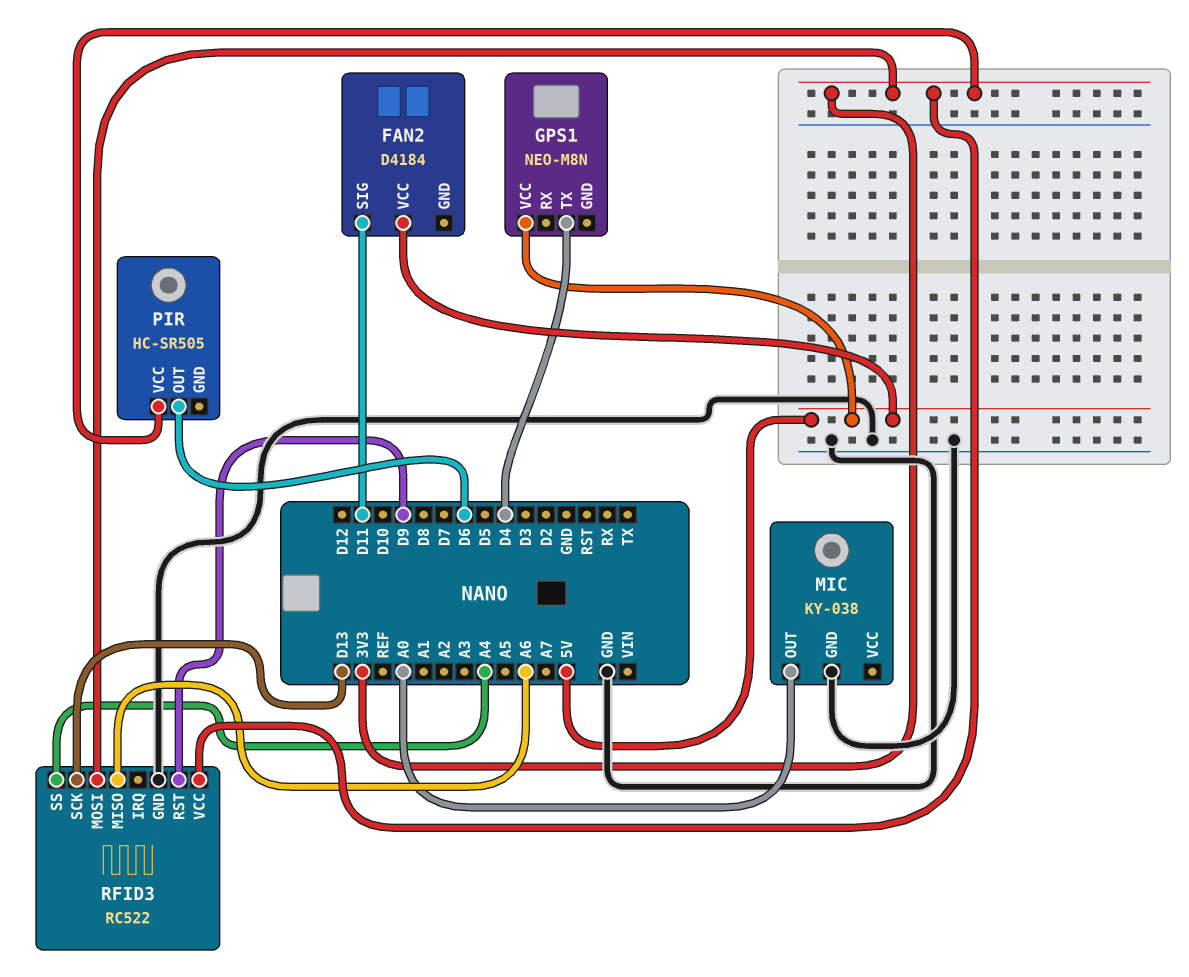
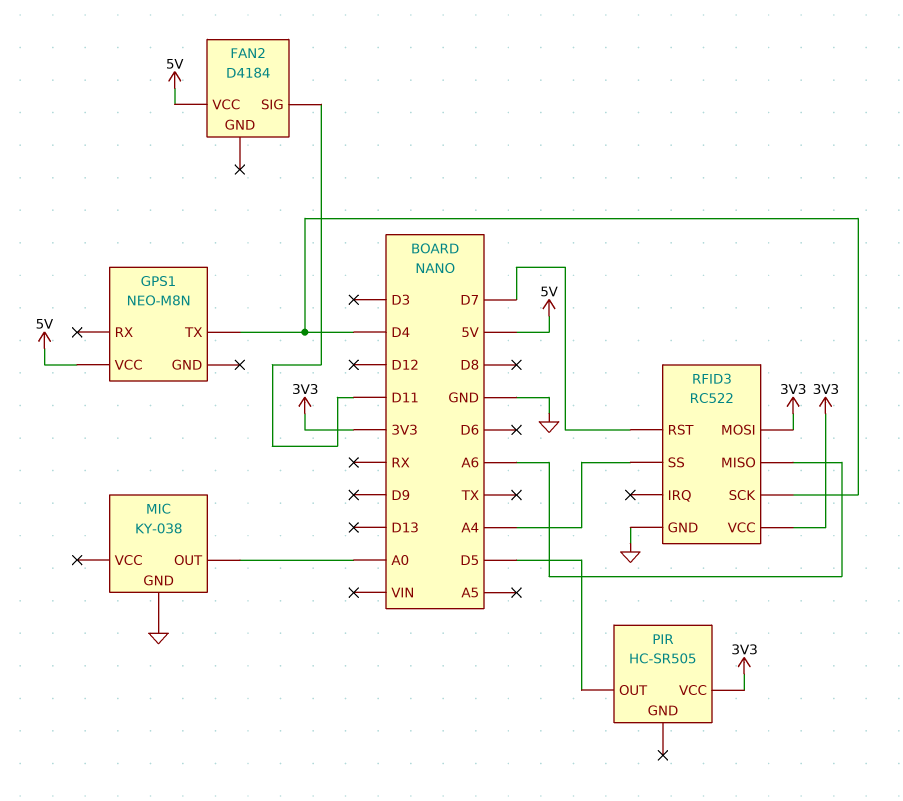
PIR pin OUT: D6 -> D5
RFID3 pin RST: D9 -> D7
RFID3 pin SCK: D13 -> D4

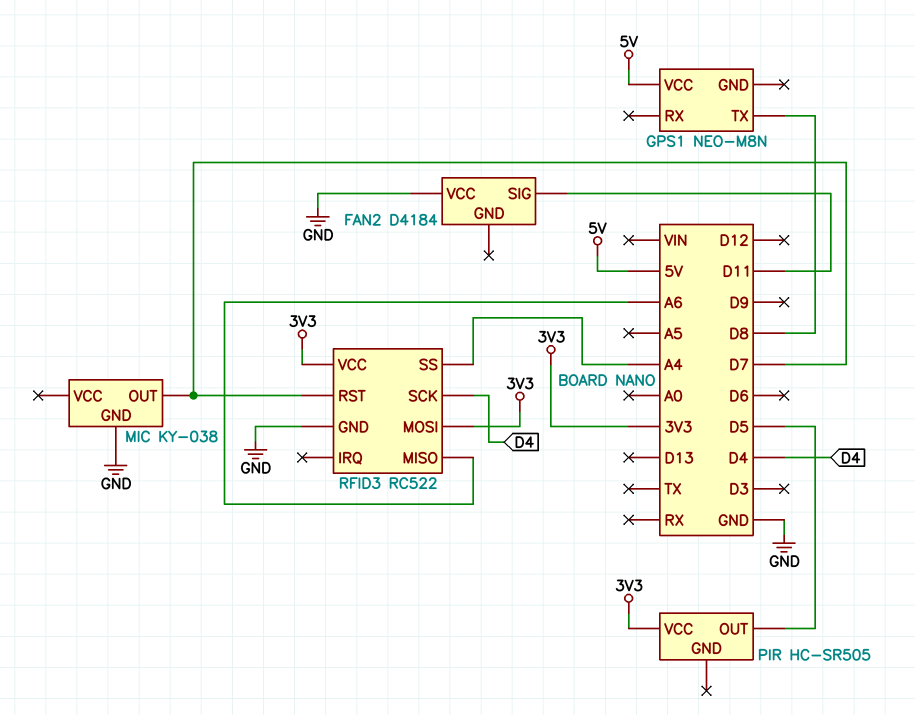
FAN2 pin VCC: 5V -> GND
GPS1 pin TX: D4 -> D8
MIC pin OUT: A0 -> D7

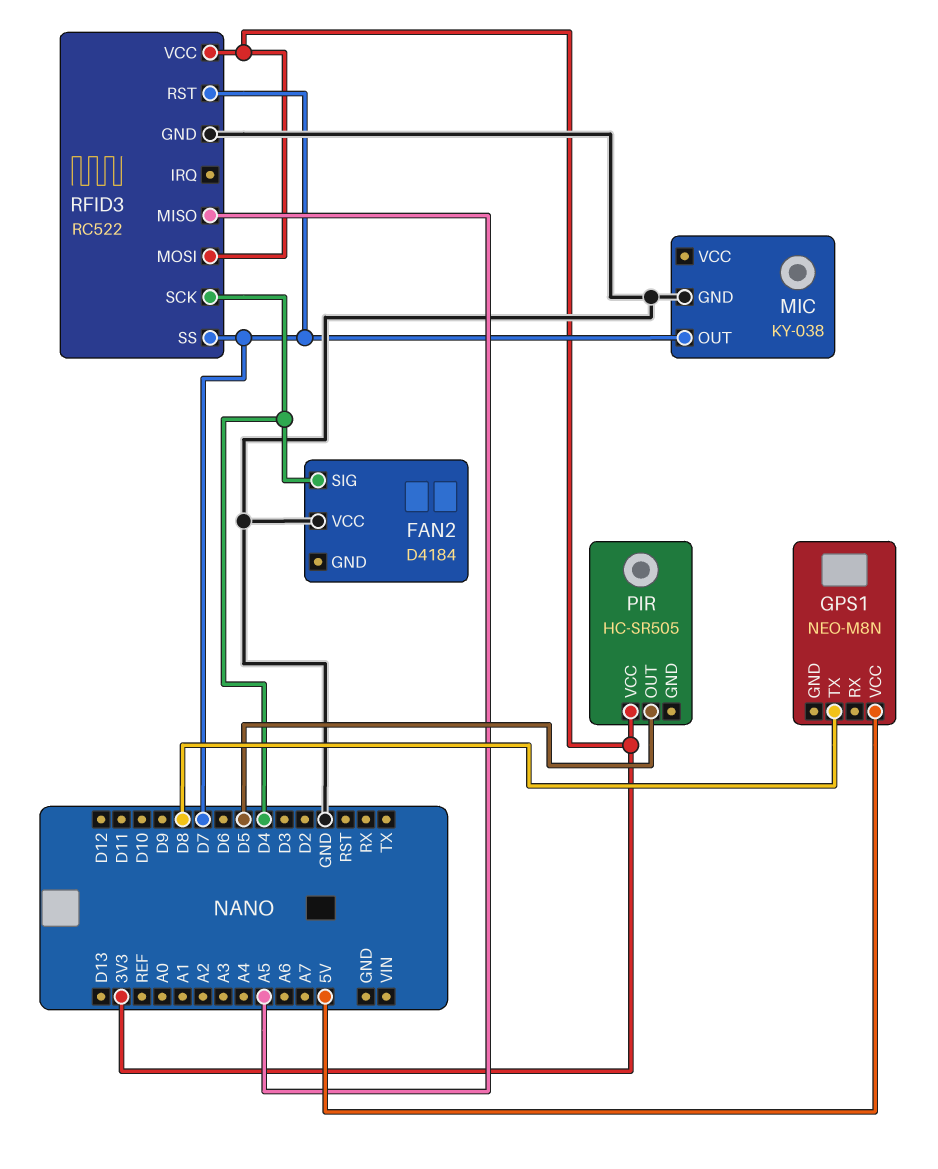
FAN2 pin SIG: D11 -> D4
RFID3 pin MISO: A6 -> A5
RFID3 pin SS: A4 -> D7

